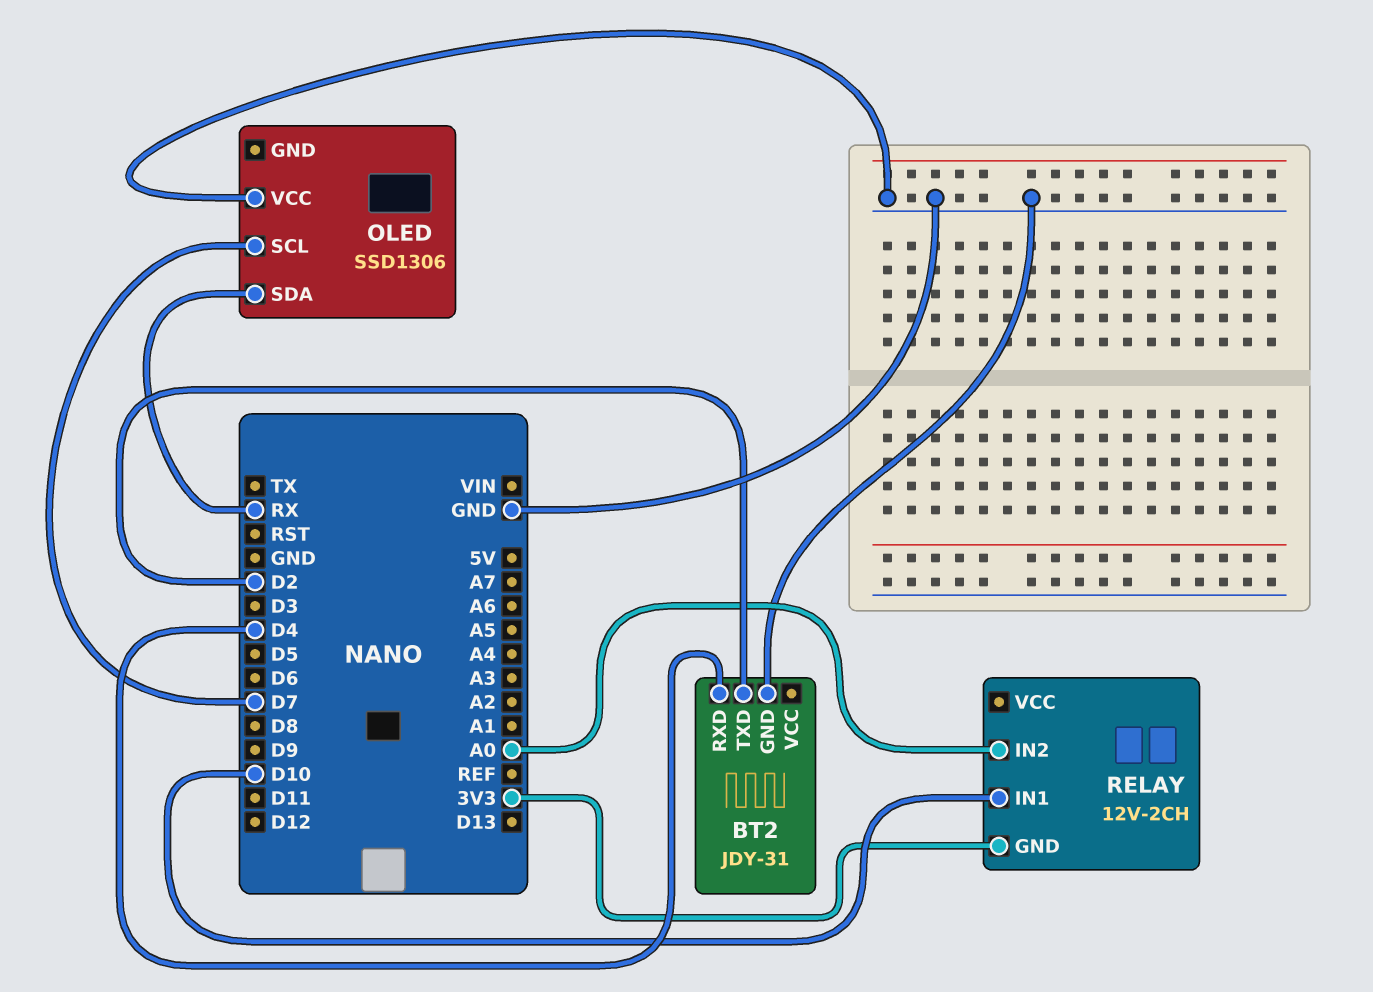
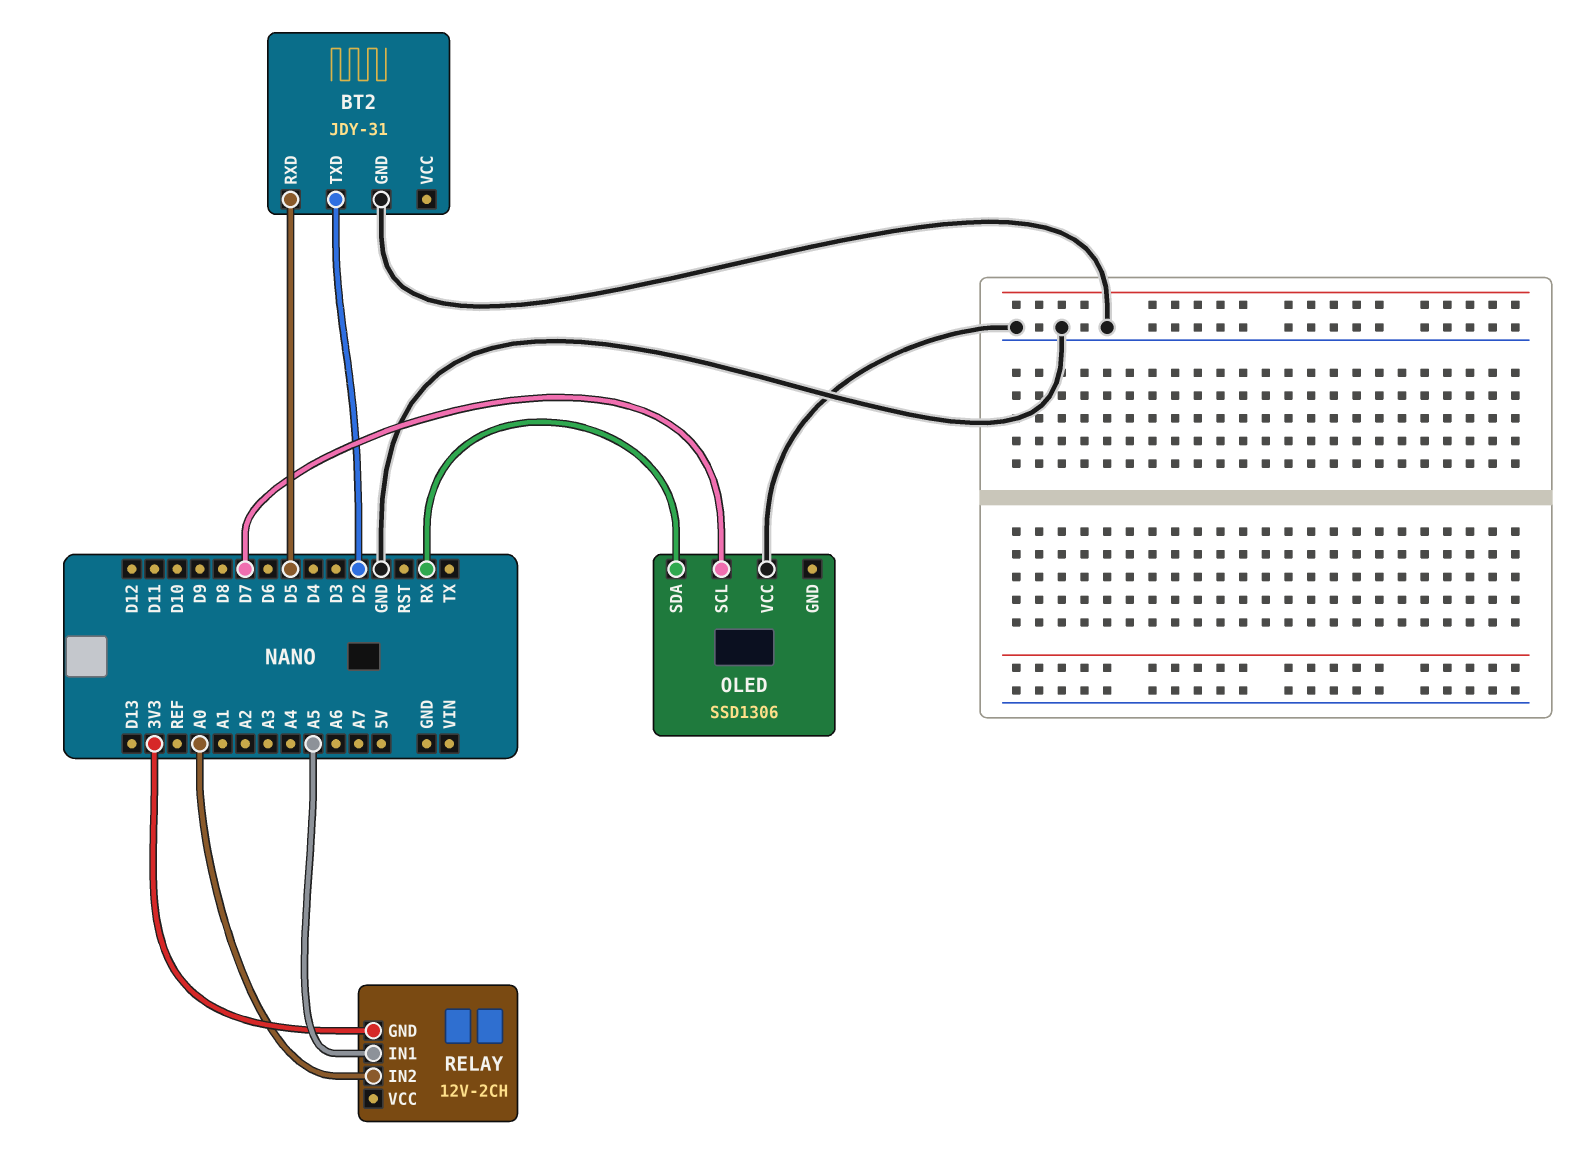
BT2 pin RXD: D4 -> D5
RELAY pin IN1: D10 -> A5

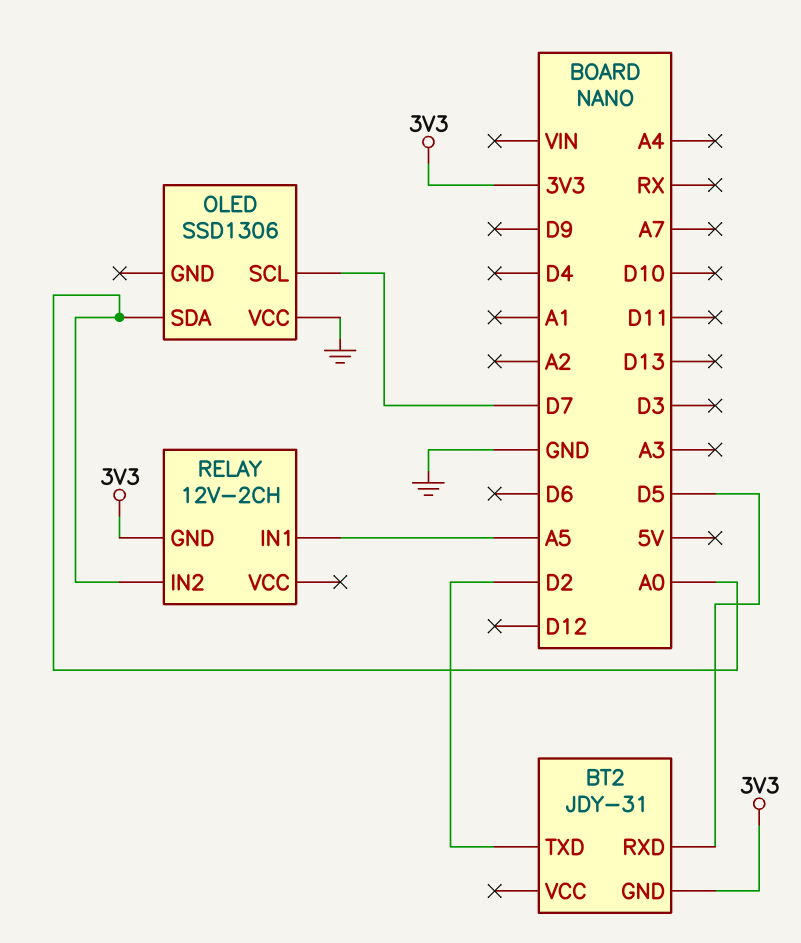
BT2 pin GND: GND -> 3V3
OLED pin SDA: RX -> A0

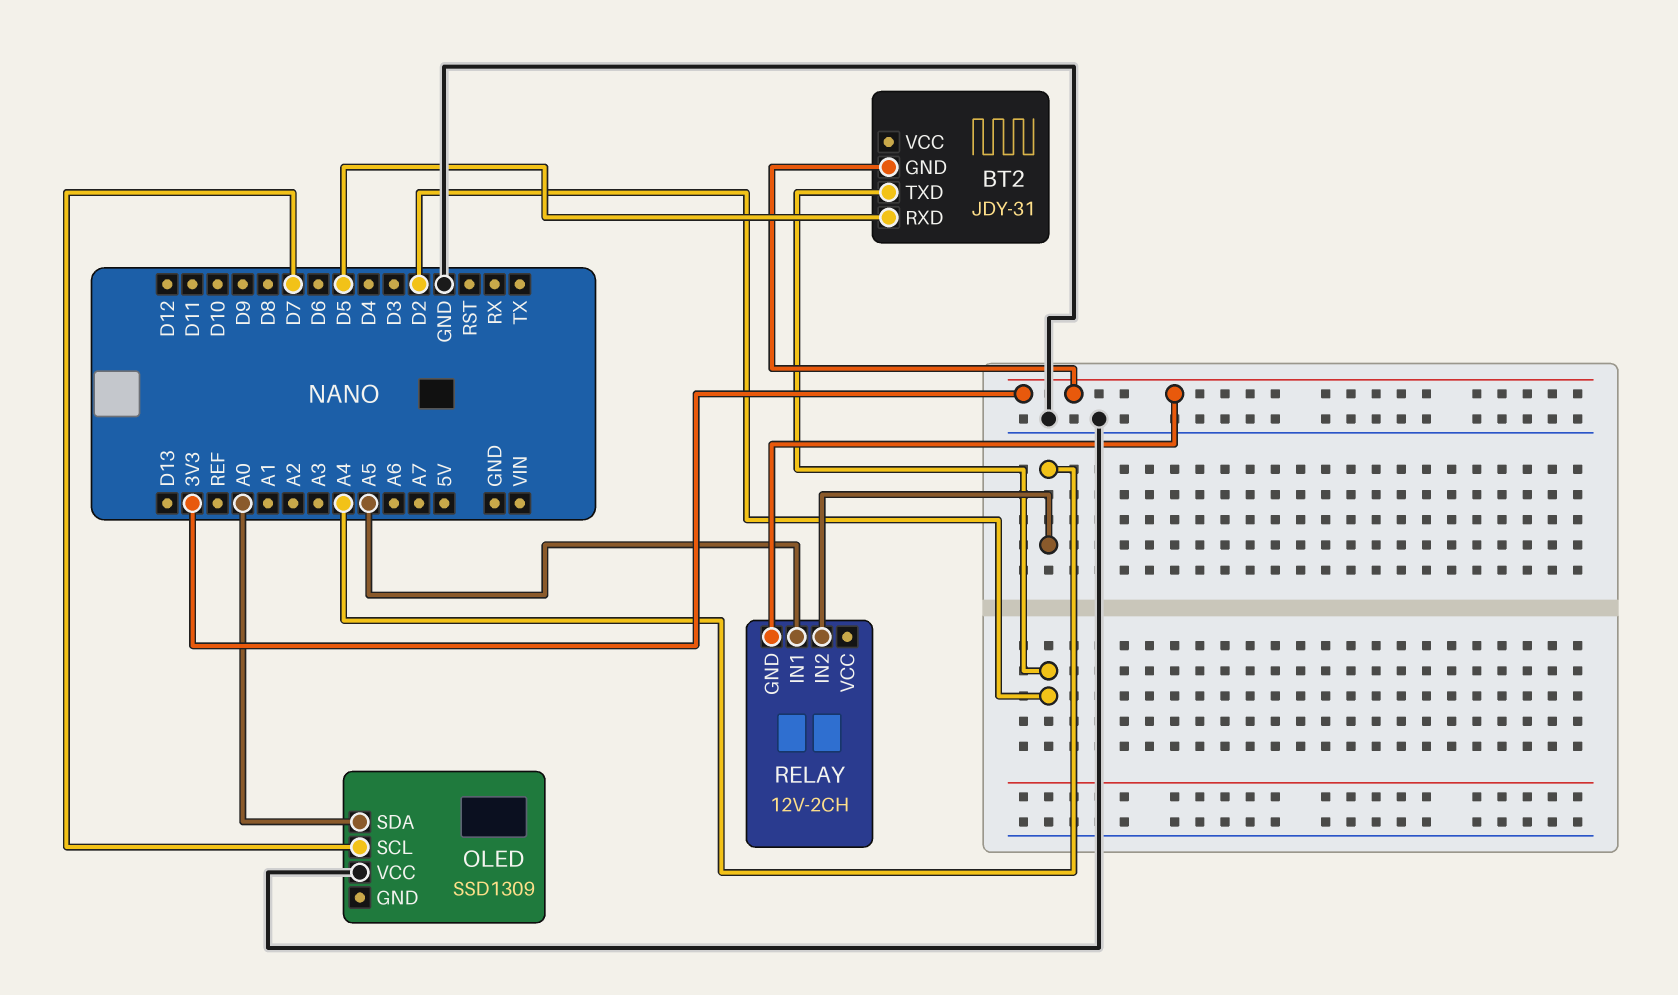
OLED: SSD1306 -> SSD1309
RELAY pin IN2: A0 -> A4

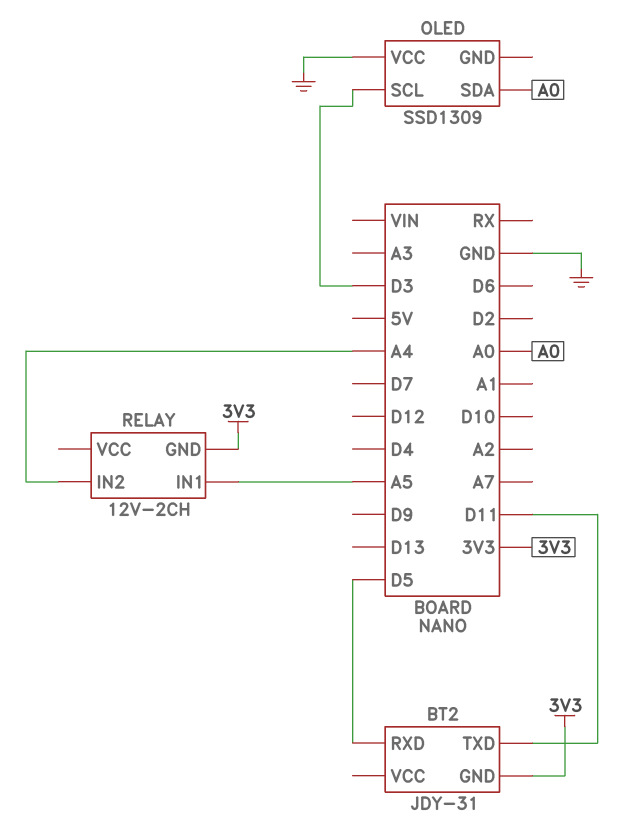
BT2 pin TXD: D2 -> D11
OLED pin SCL: D7 -> D3

